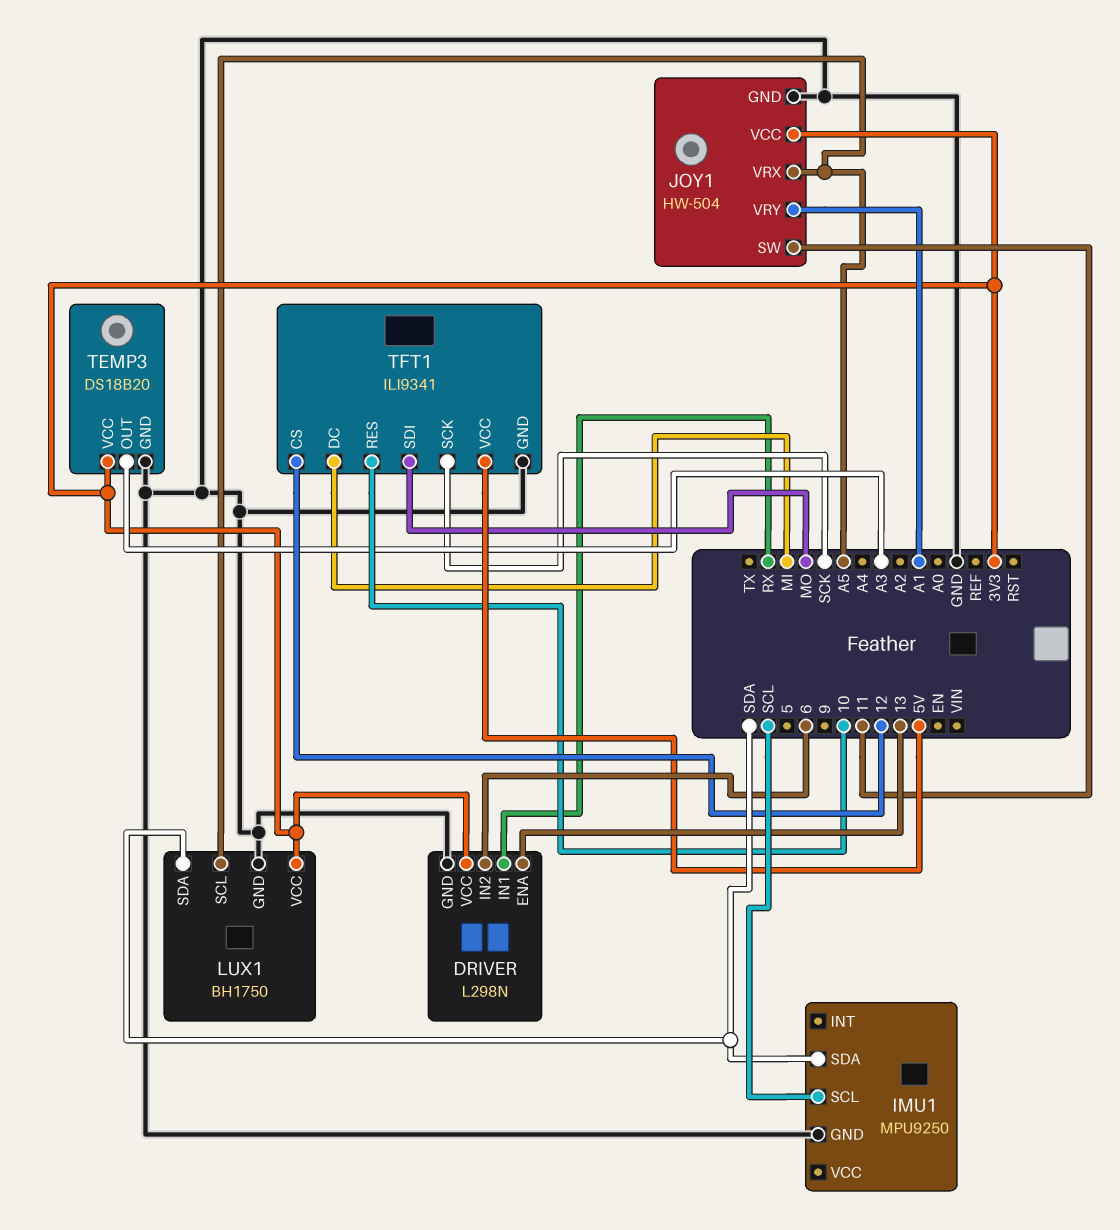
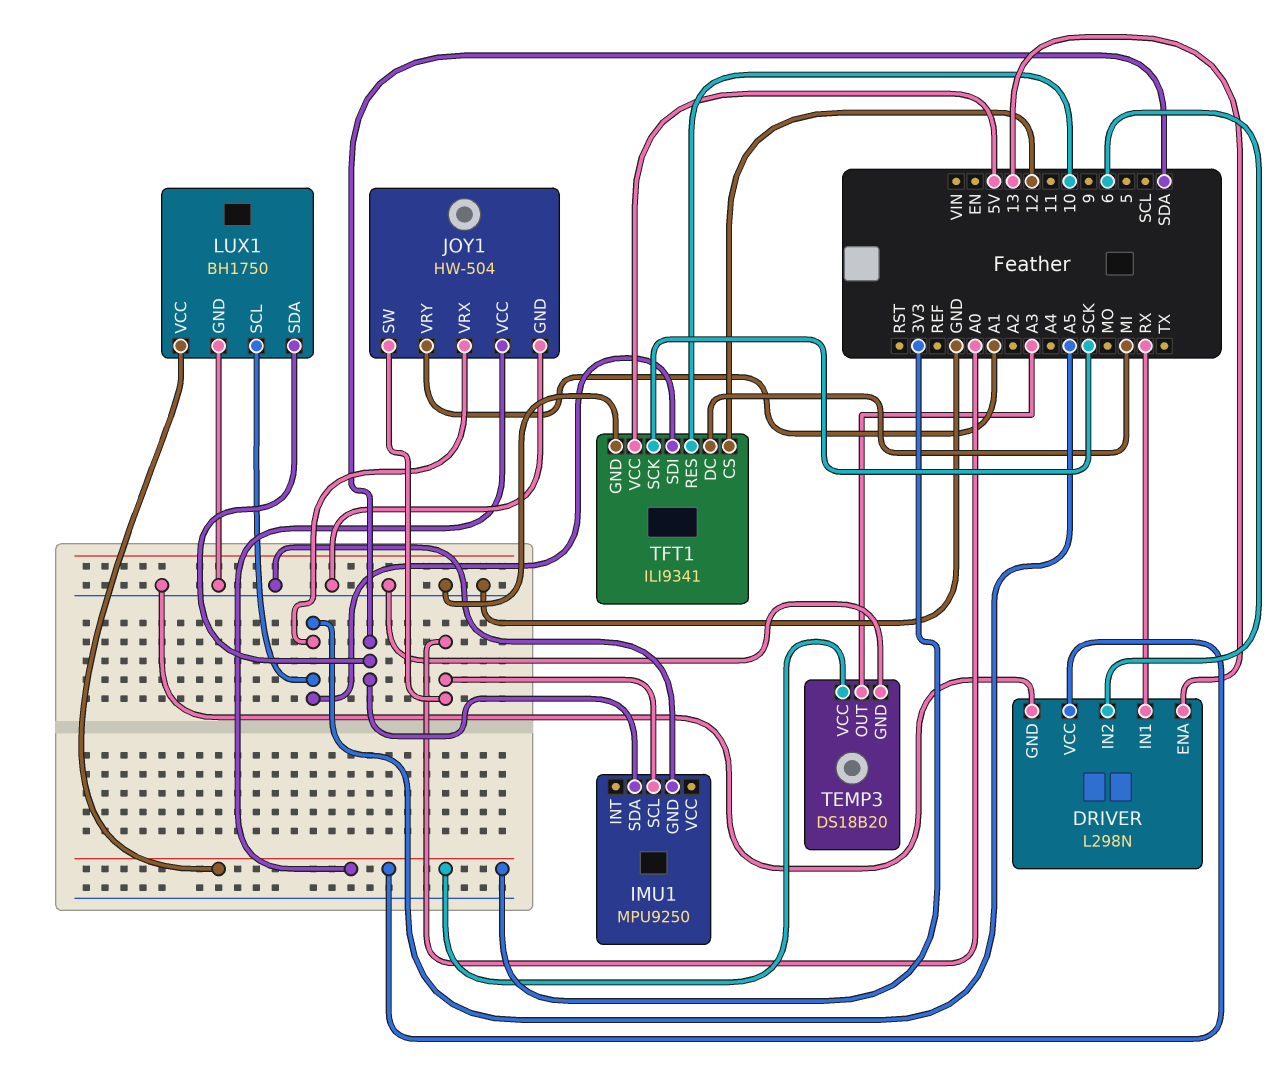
IMU1 pin SCL: SCL -> A0
JOY1 pin SW: 11 -> A0
TFT1 pin SDI: MO -> A5

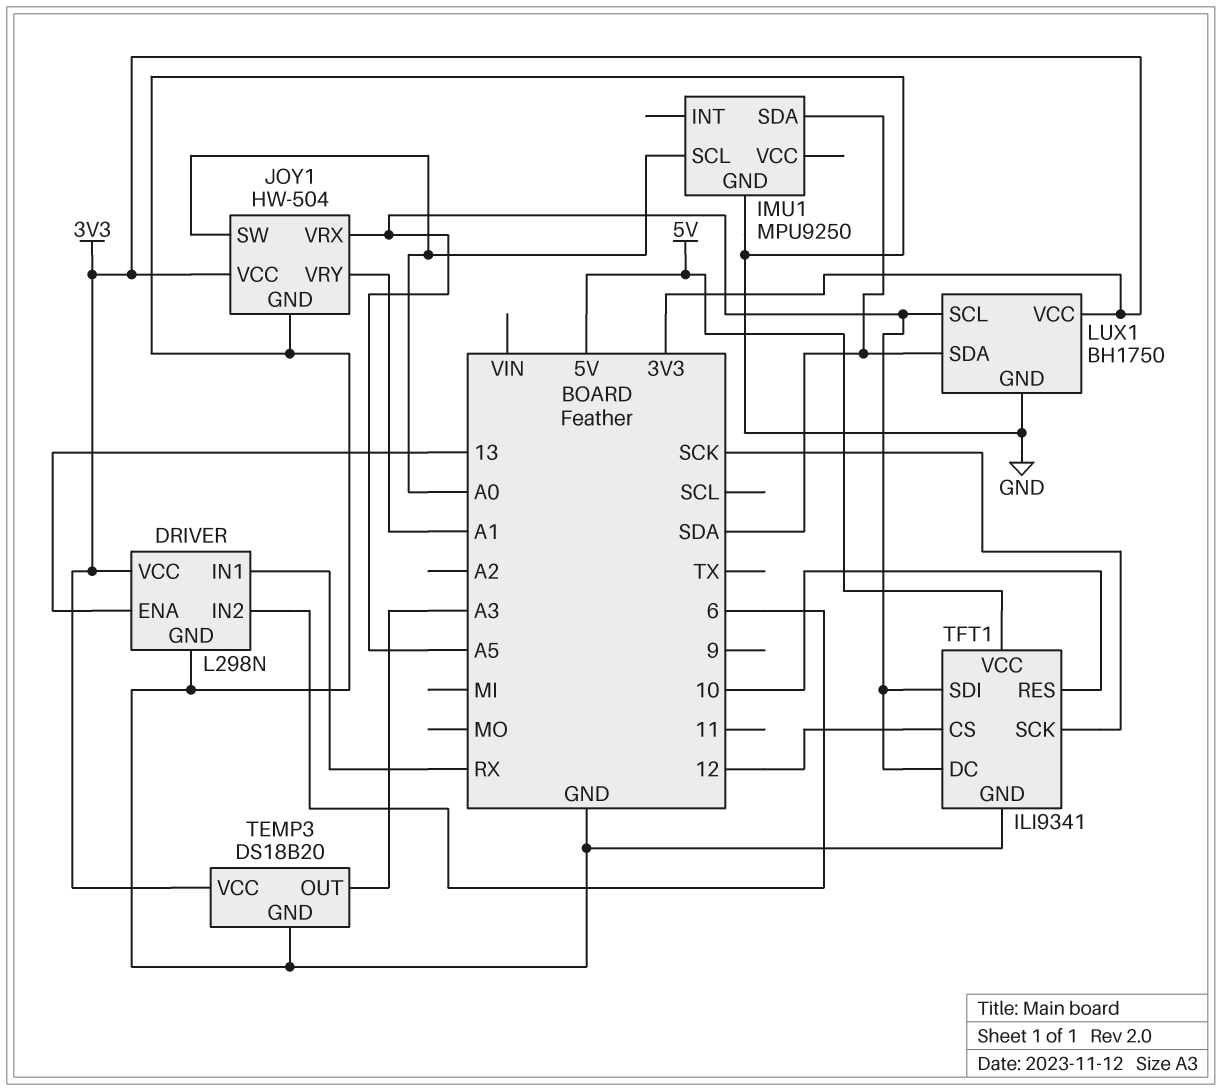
TFT1 pin DC: MI -> A5

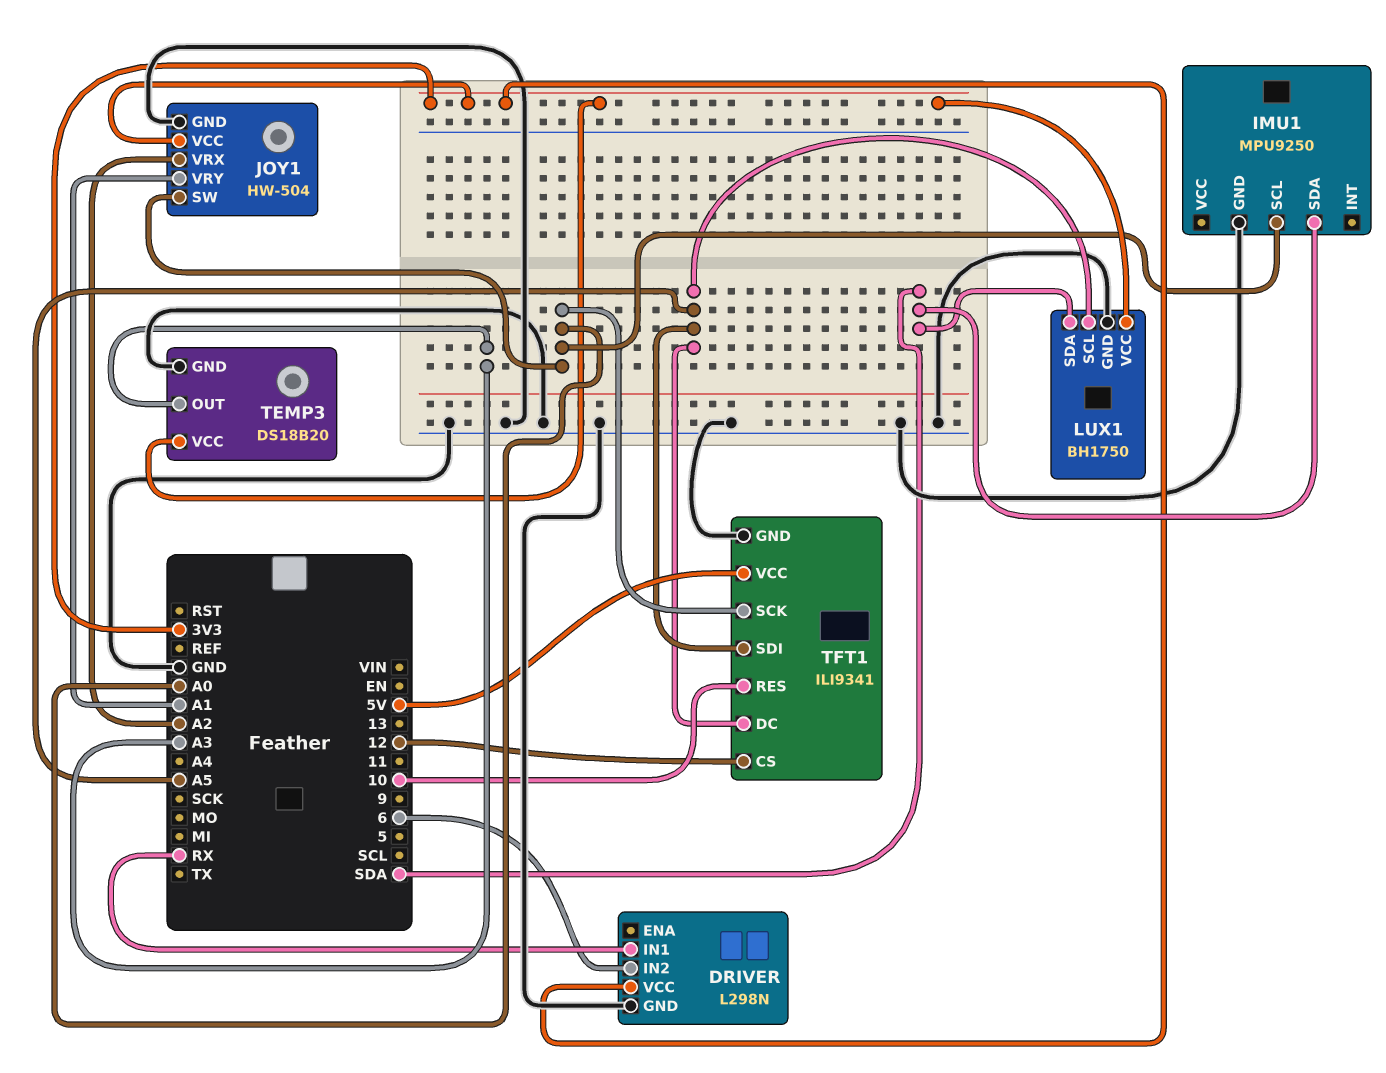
DRIVER pin ENA: 13 -> none
JOY1 pin VRX: A5 -> A2
TFT1 pin SCK: SCK -> A0

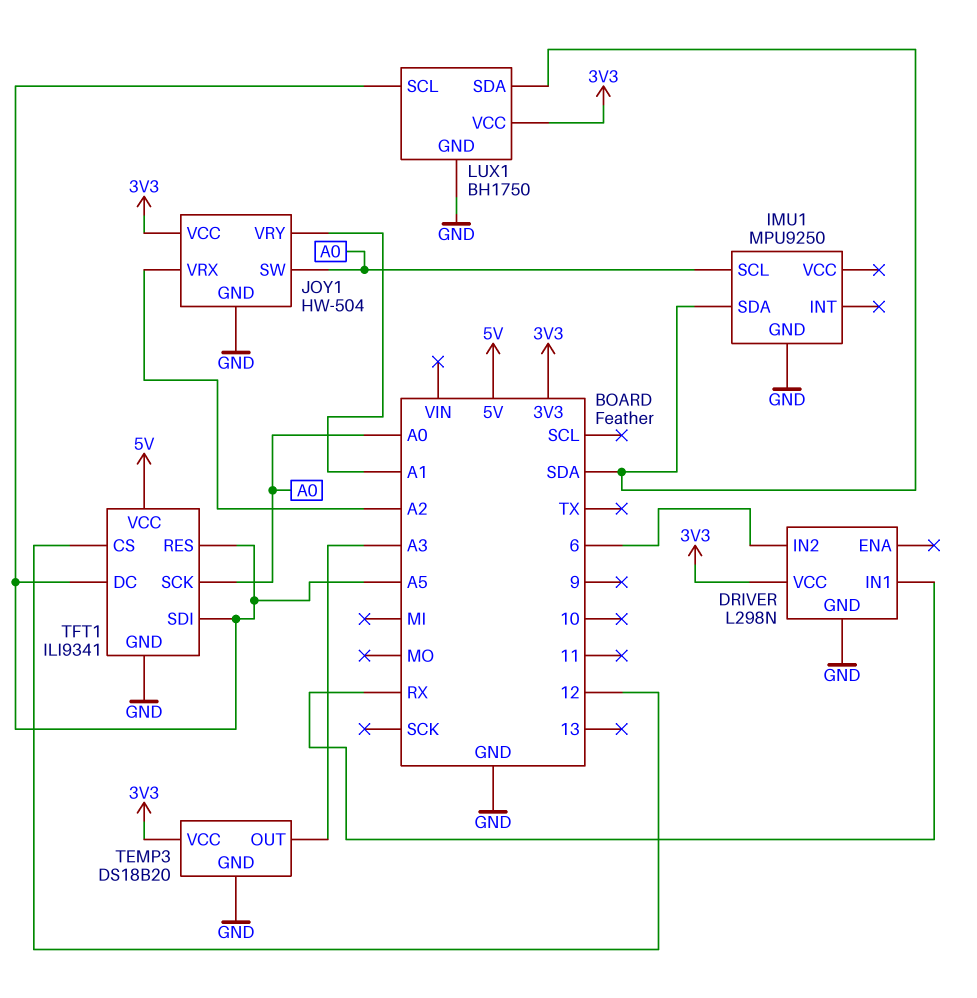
TFT1 pin RES: 10 -> A5

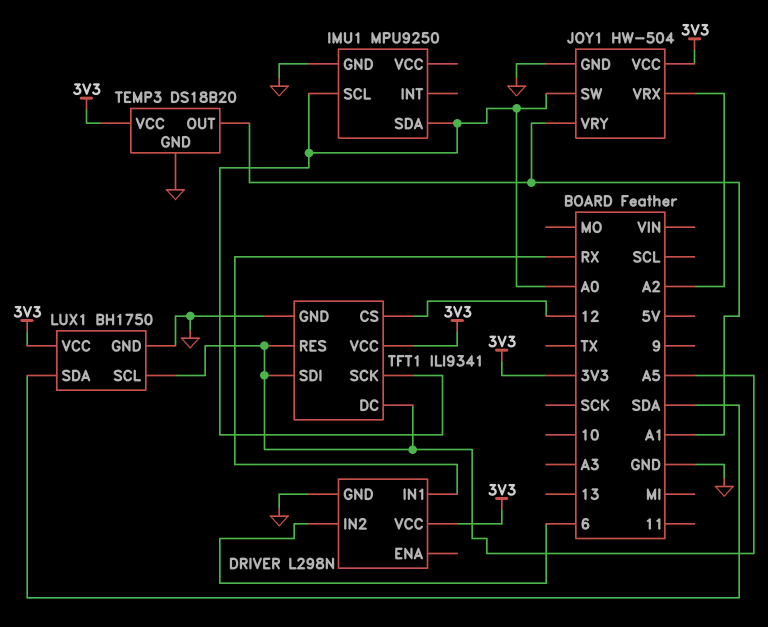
IMU1 pin SDA: SDA -> A0
TEMP3 pin OUT: A3 -> A1
TFT1 pin VCC: 5V -> 3V3

